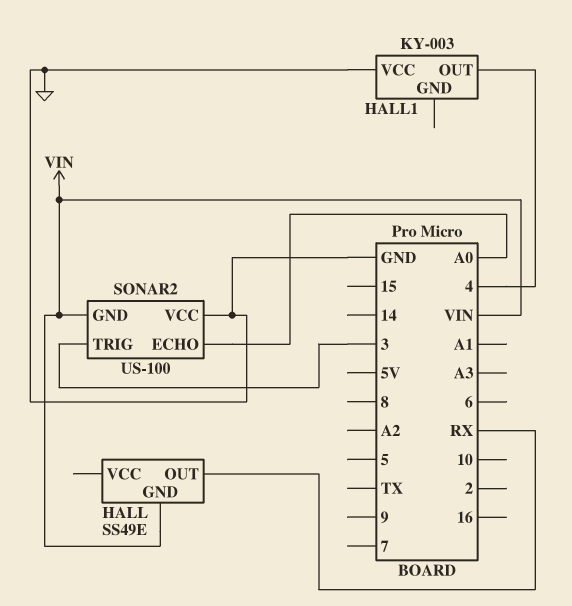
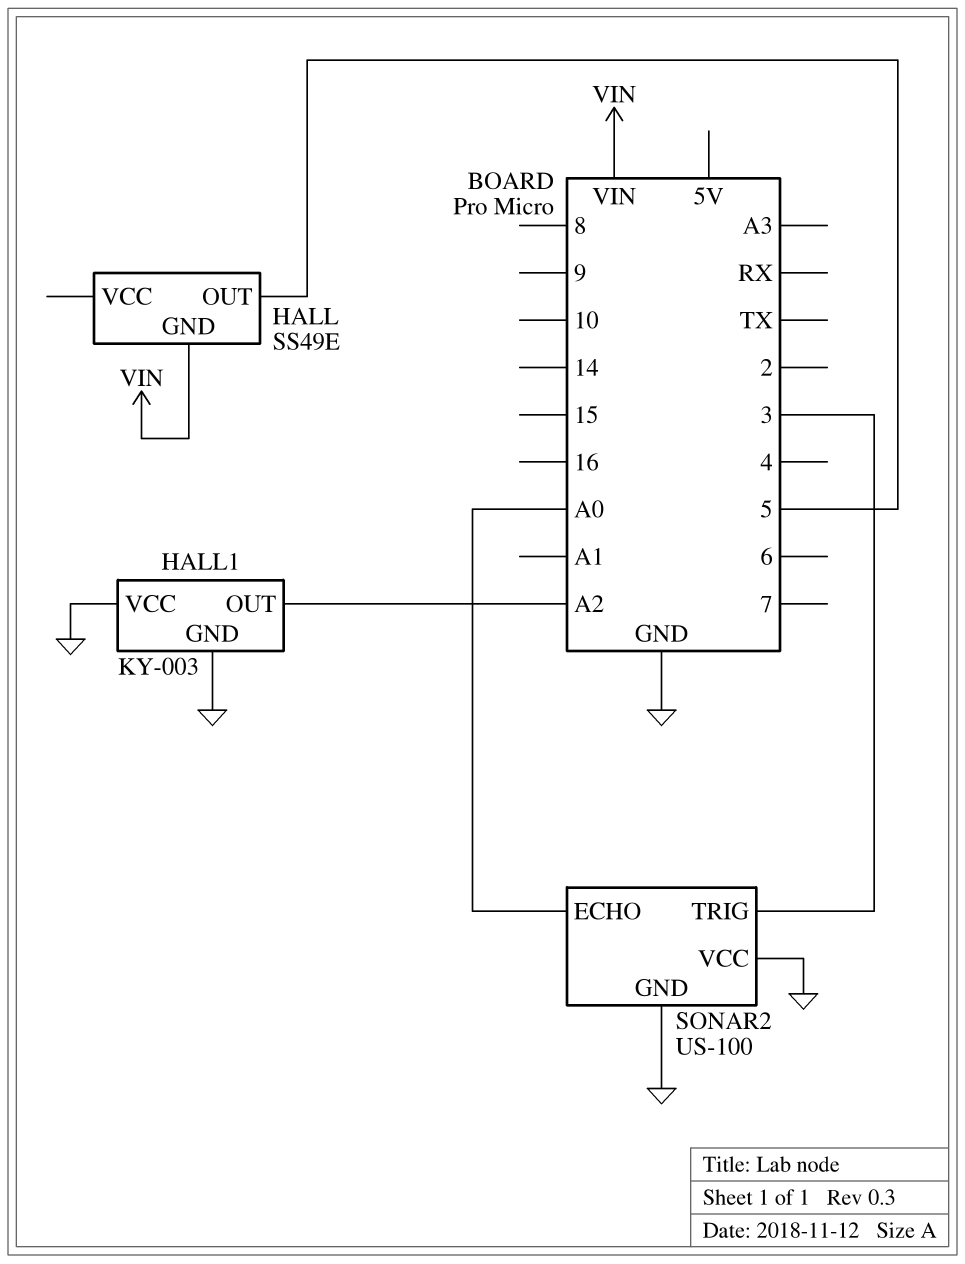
HALL pin OUT: RX -> 5
HALL1 pin GND: none -> GND
HALL1 pin OUT: 4 -> A2
SONAR2 pin GND: VIN -> GND

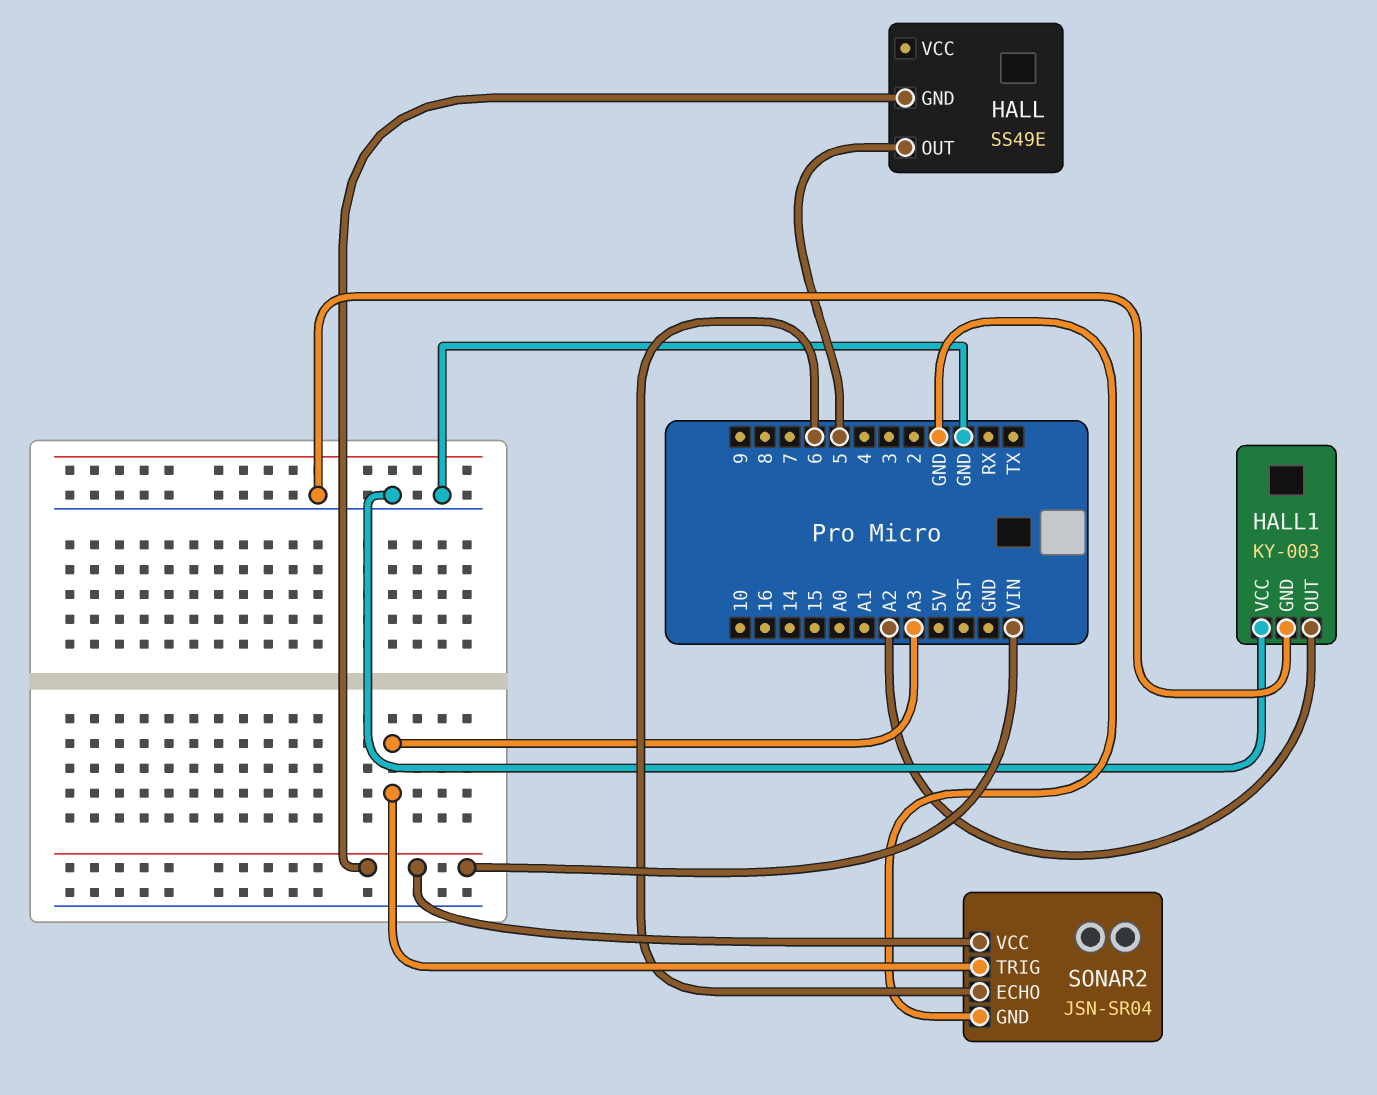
SONAR2: US-100 -> JSN-SR04
SONAR2 pin ECHO: A0 -> 6
SONAR2 pin TRIG: 3 -> A3
SONAR2 pin VCC: GND -> VIN

